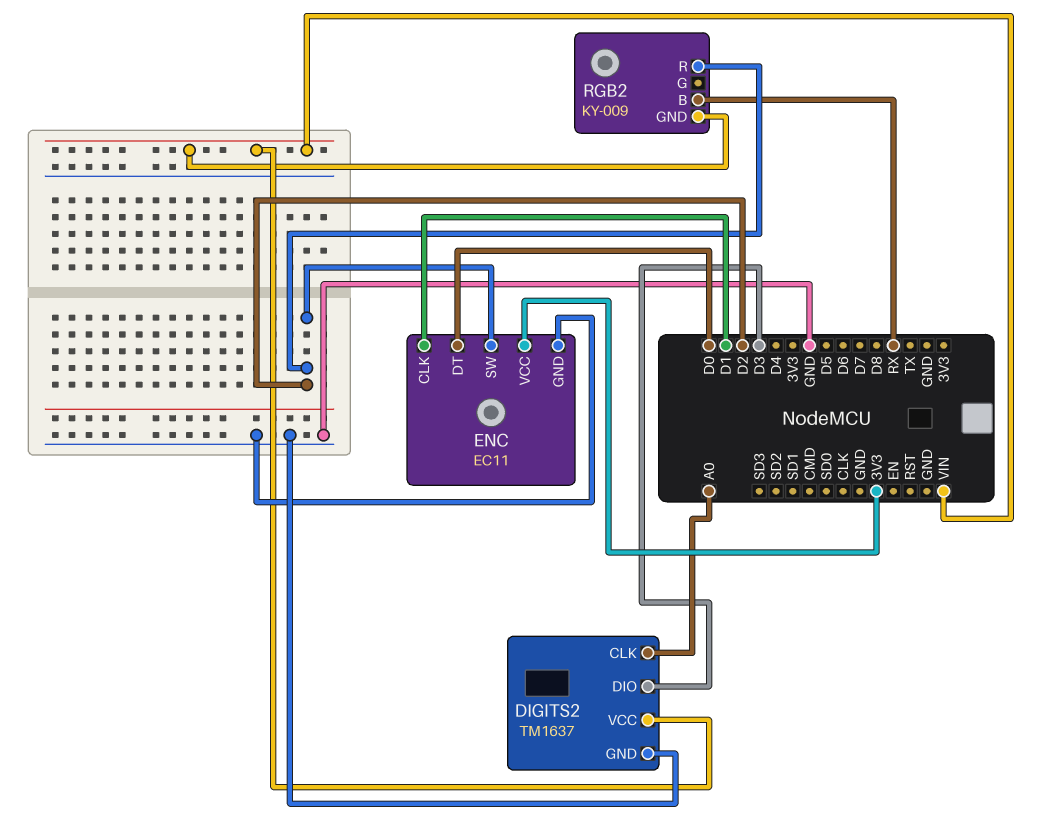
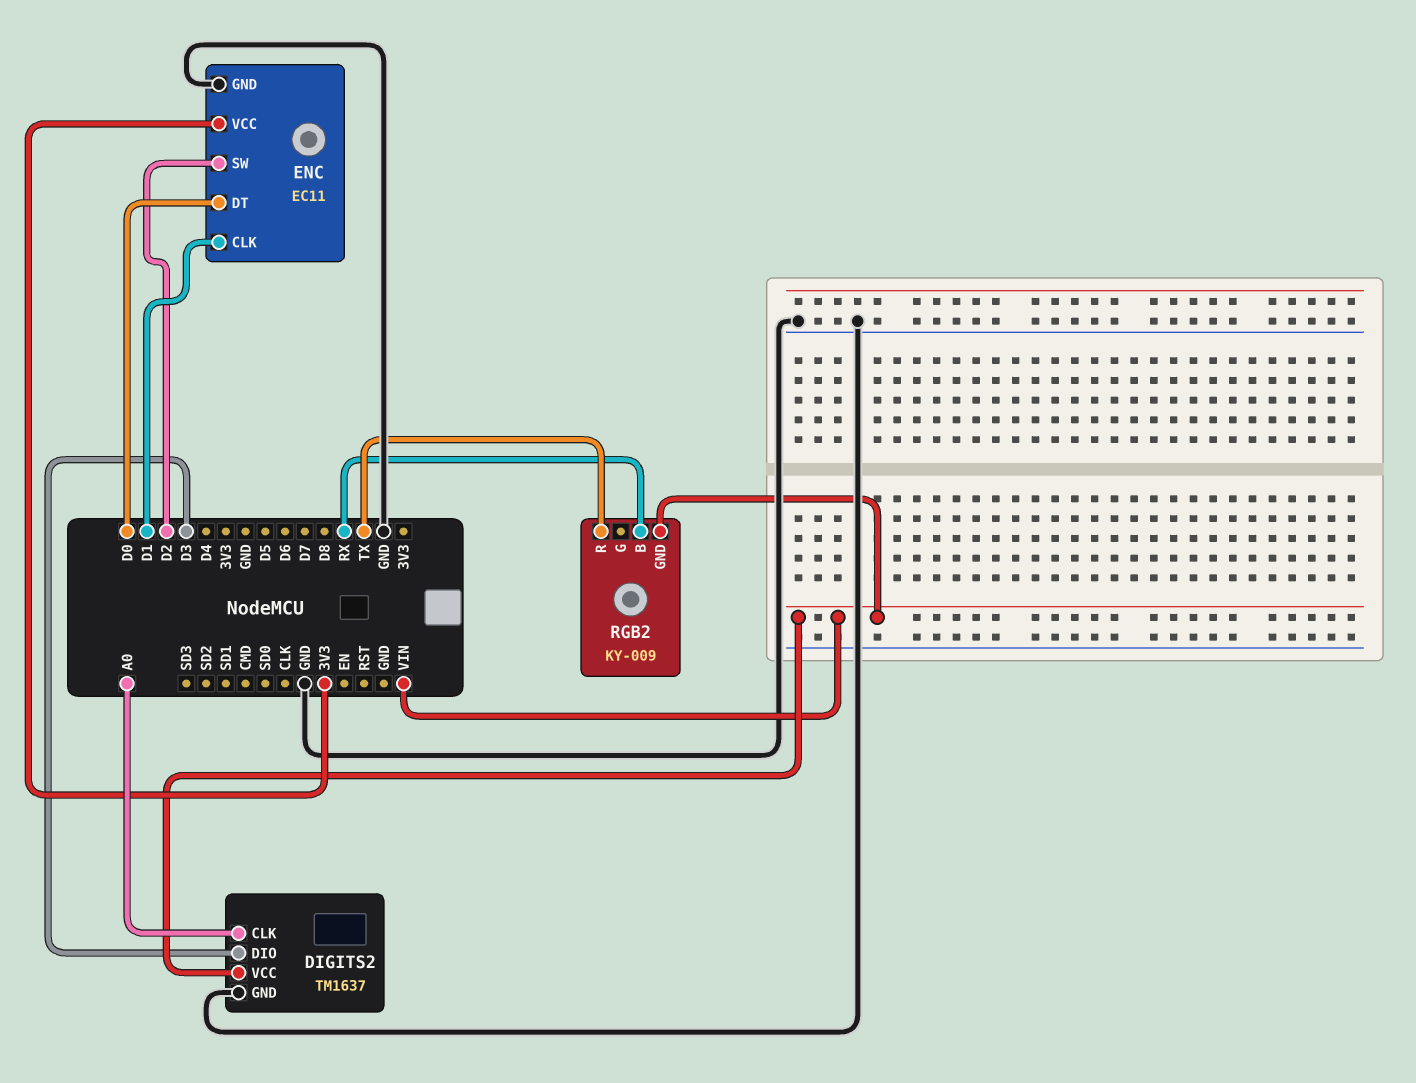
RGB2 pin R: D2 -> TX

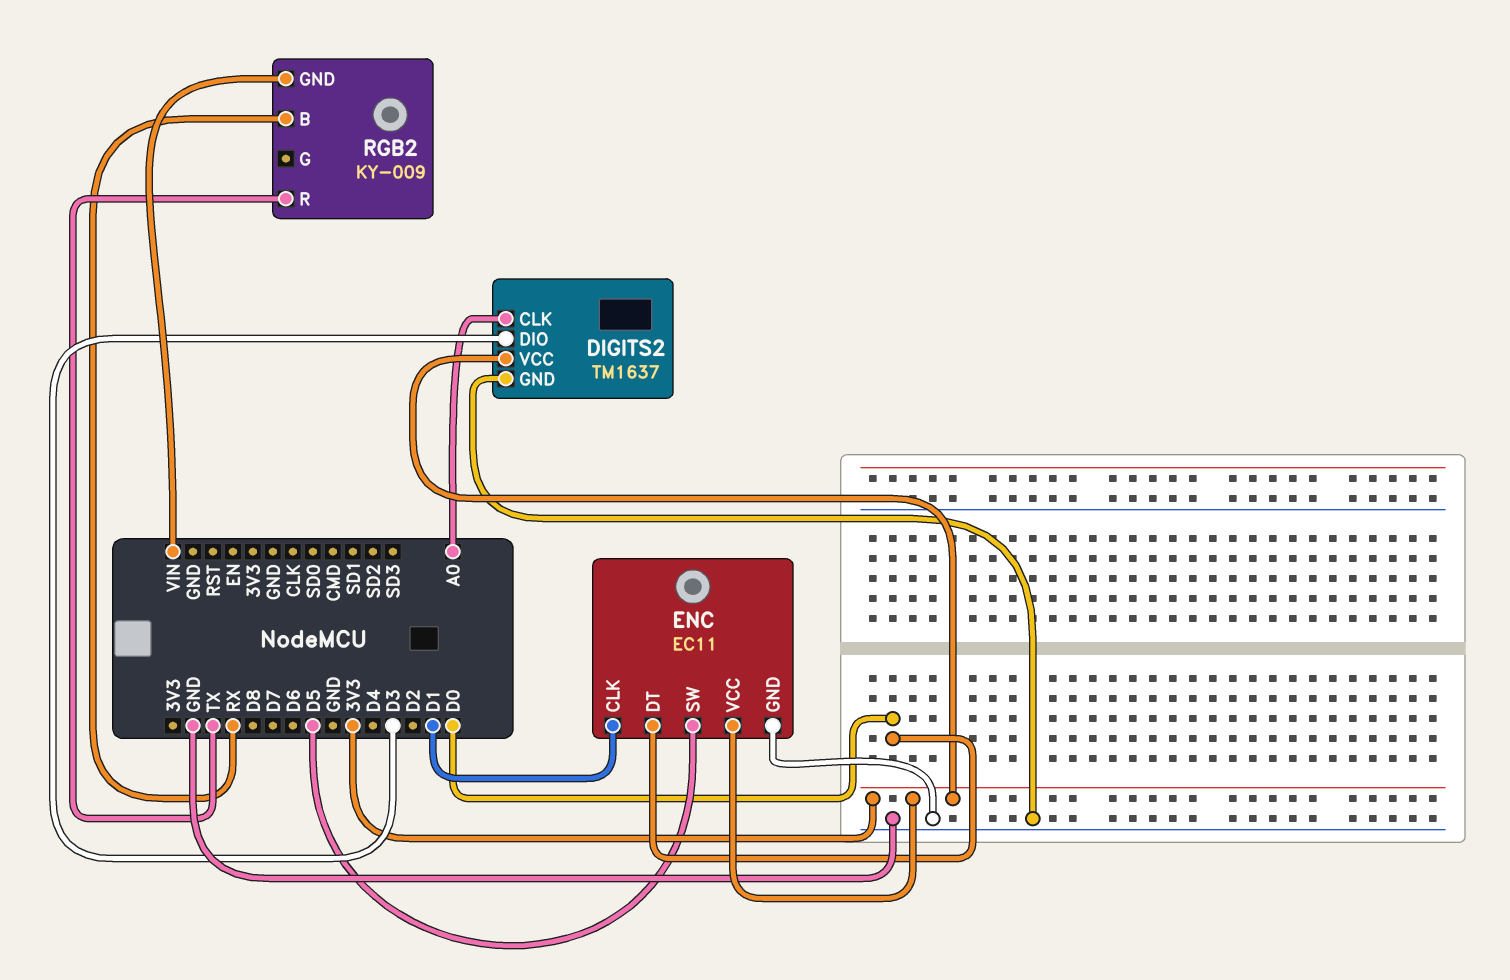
DIGITS2 pin VCC: VIN -> 3V3
ENC pin SW: D2 -> D5

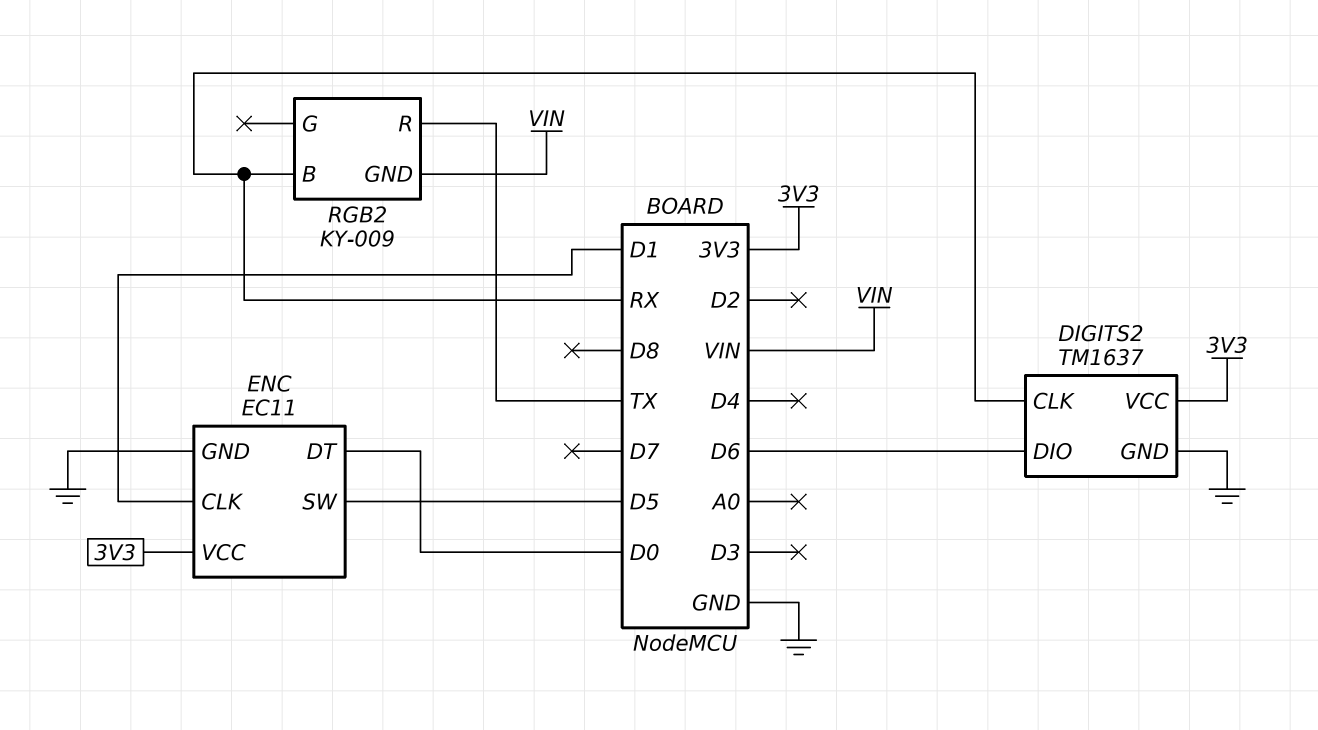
DIGITS2 pin CLK: A0 -> RX
DIGITS2 pin DIO: D3 -> D6

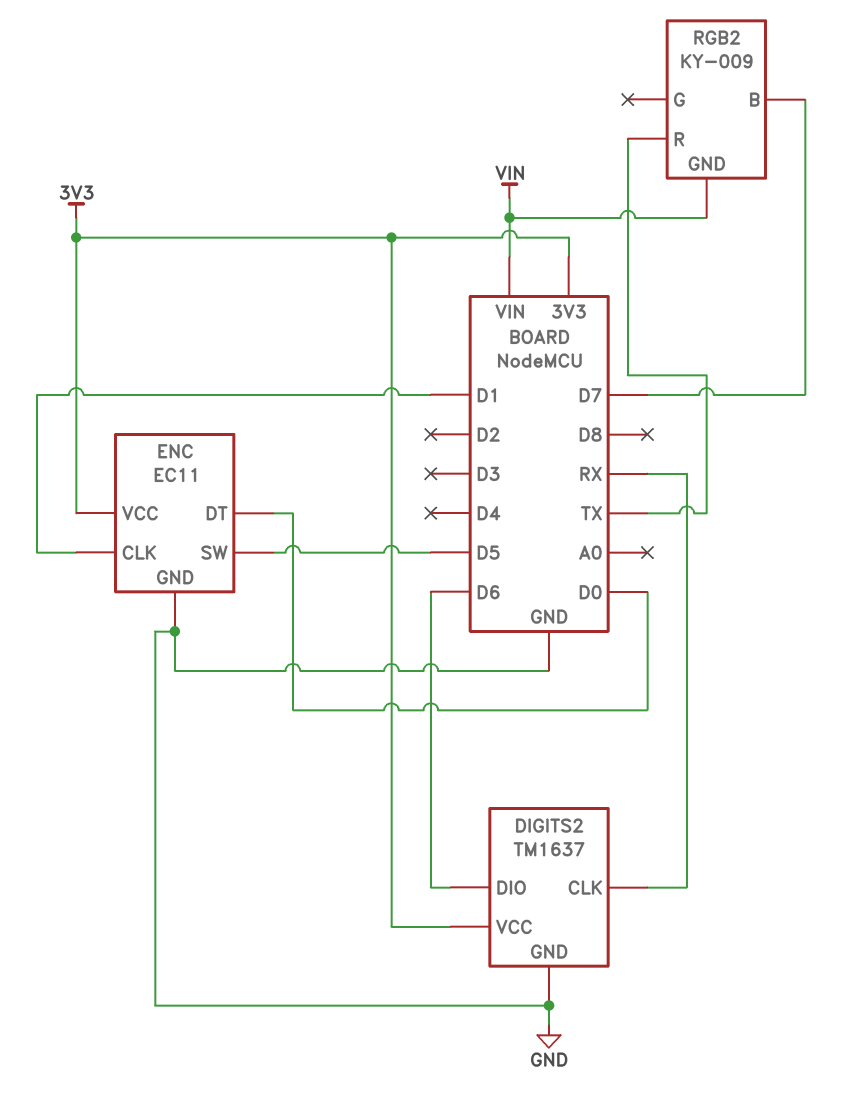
RGB2 pin B: RX -> D7

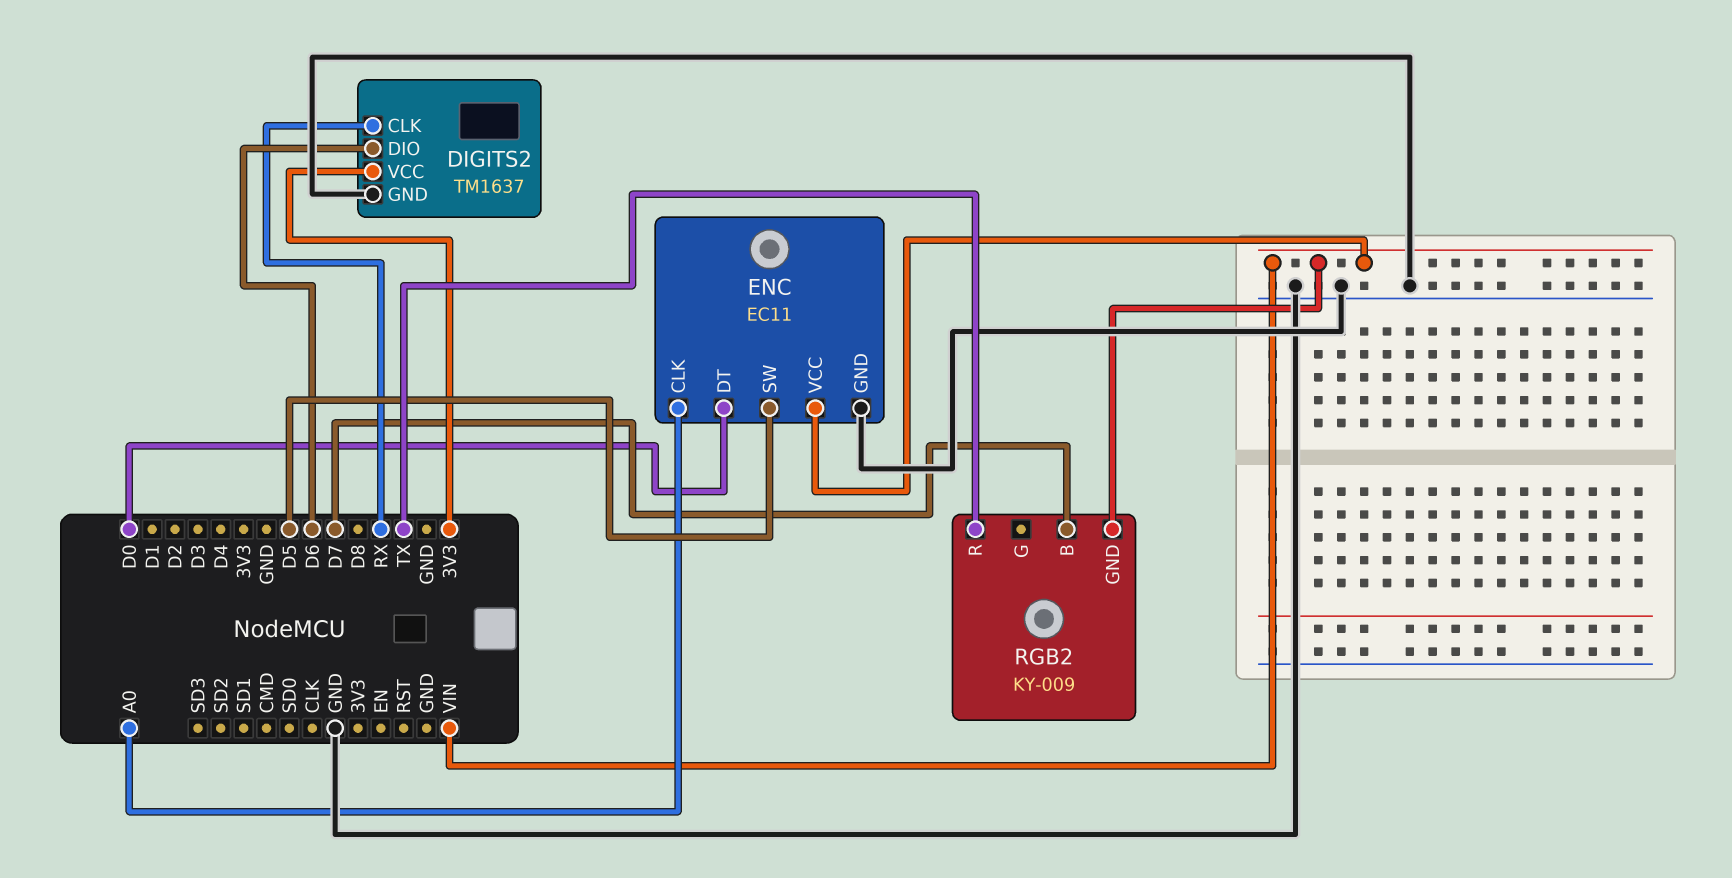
ENC pin CLK: D1 -> A0
ENC pin VCC: 3V3 -> VIN

